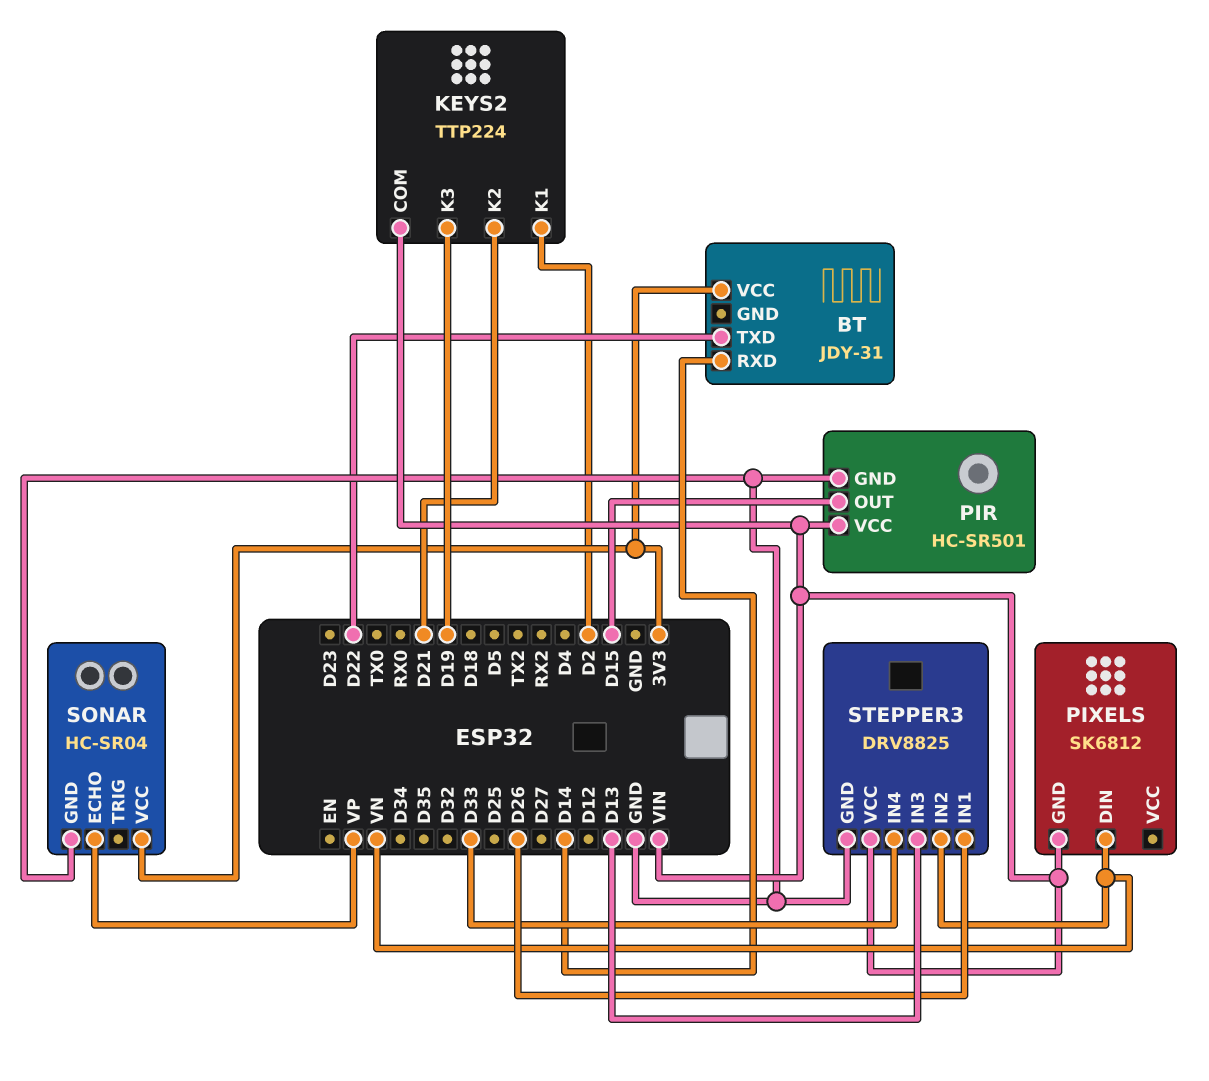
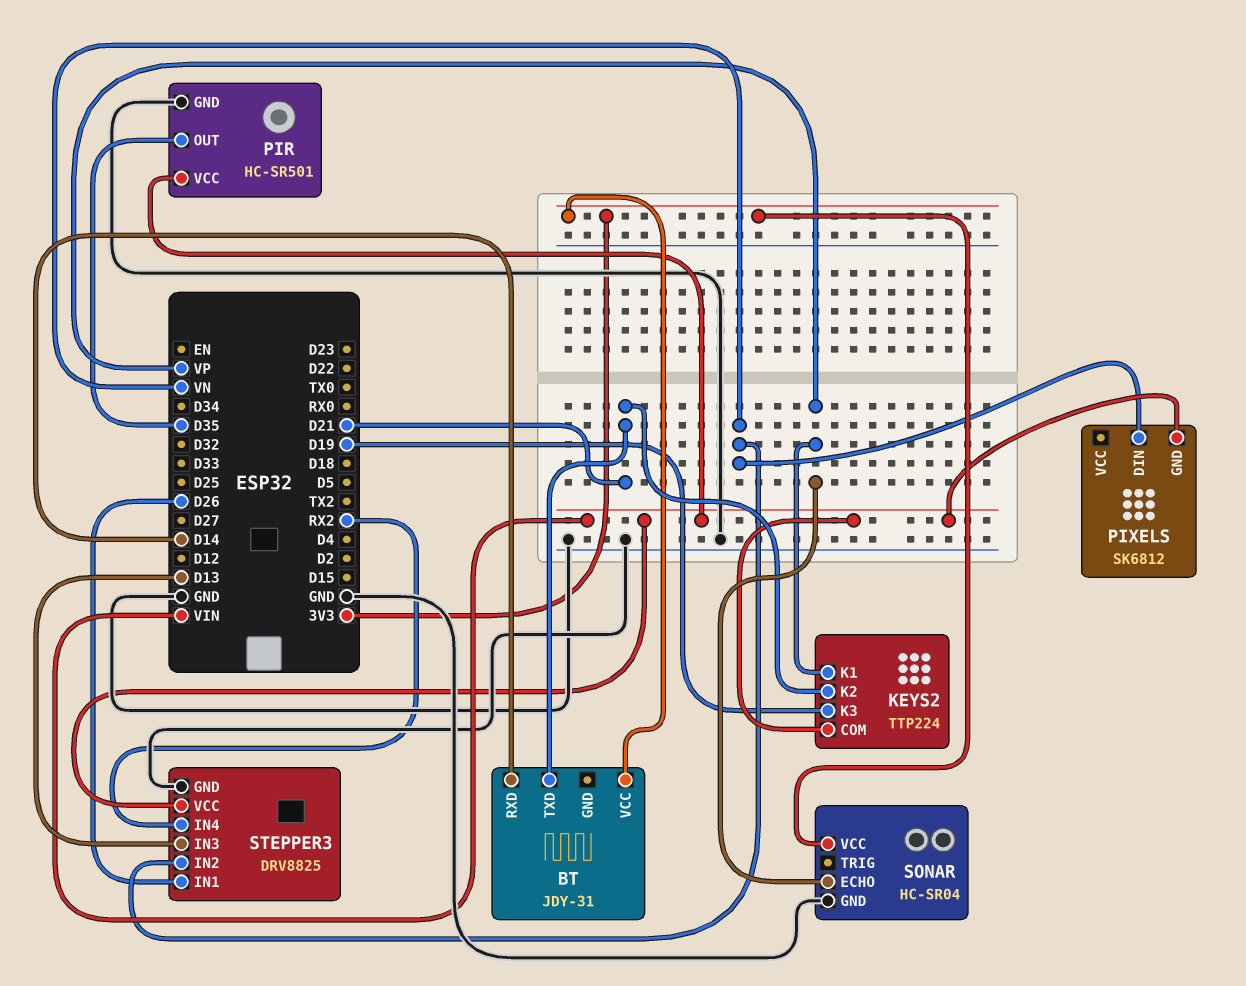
BT pin TXD: D22 -> D21
KEYS2 pin K1: D2 -> VP
PIR pin OUT: D15 -> D35
STEPPER3 pin IN4: D33 -> RX2

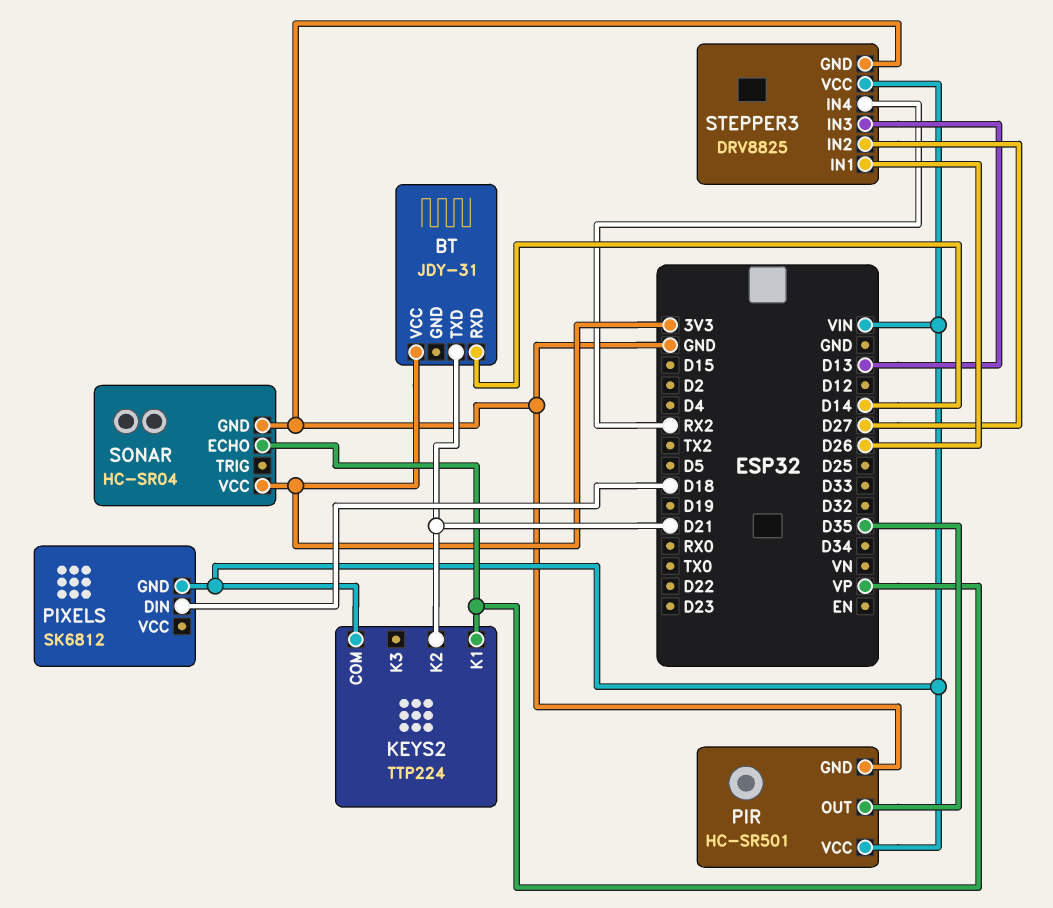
KEYS2 pin K3: D19 -> none
PIXELS pin DIN: VN -> D18
STEPPER3 pin IN2: VN -> D27

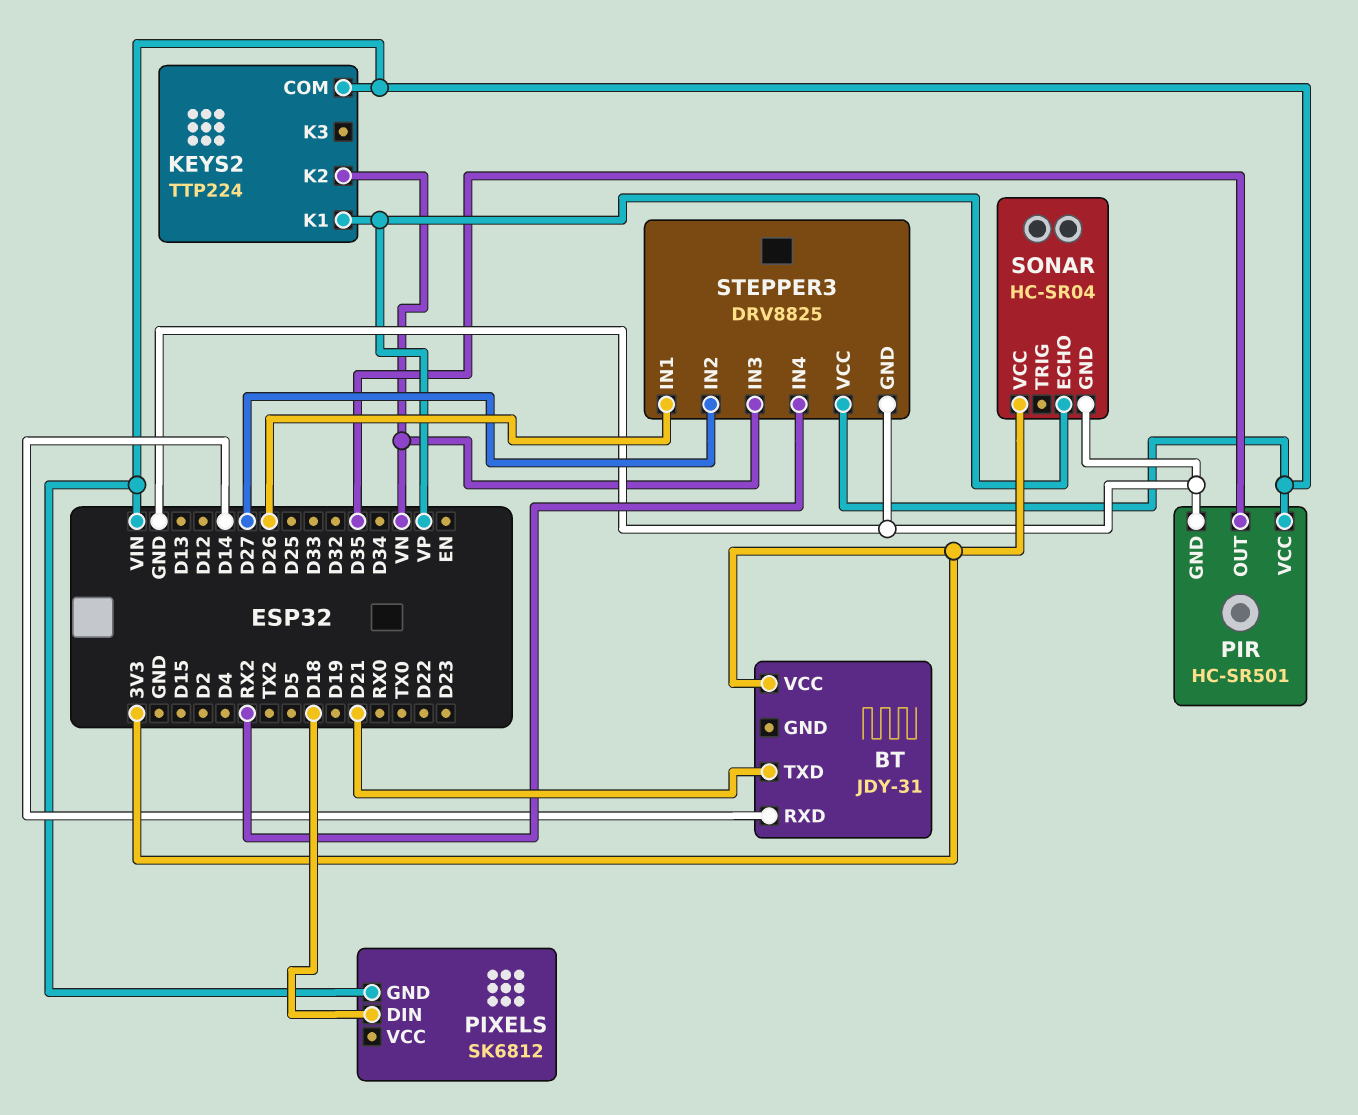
KEYS2 pin K2: D21 -> VN
STEPPER3 pin IN3: D13 -> VN

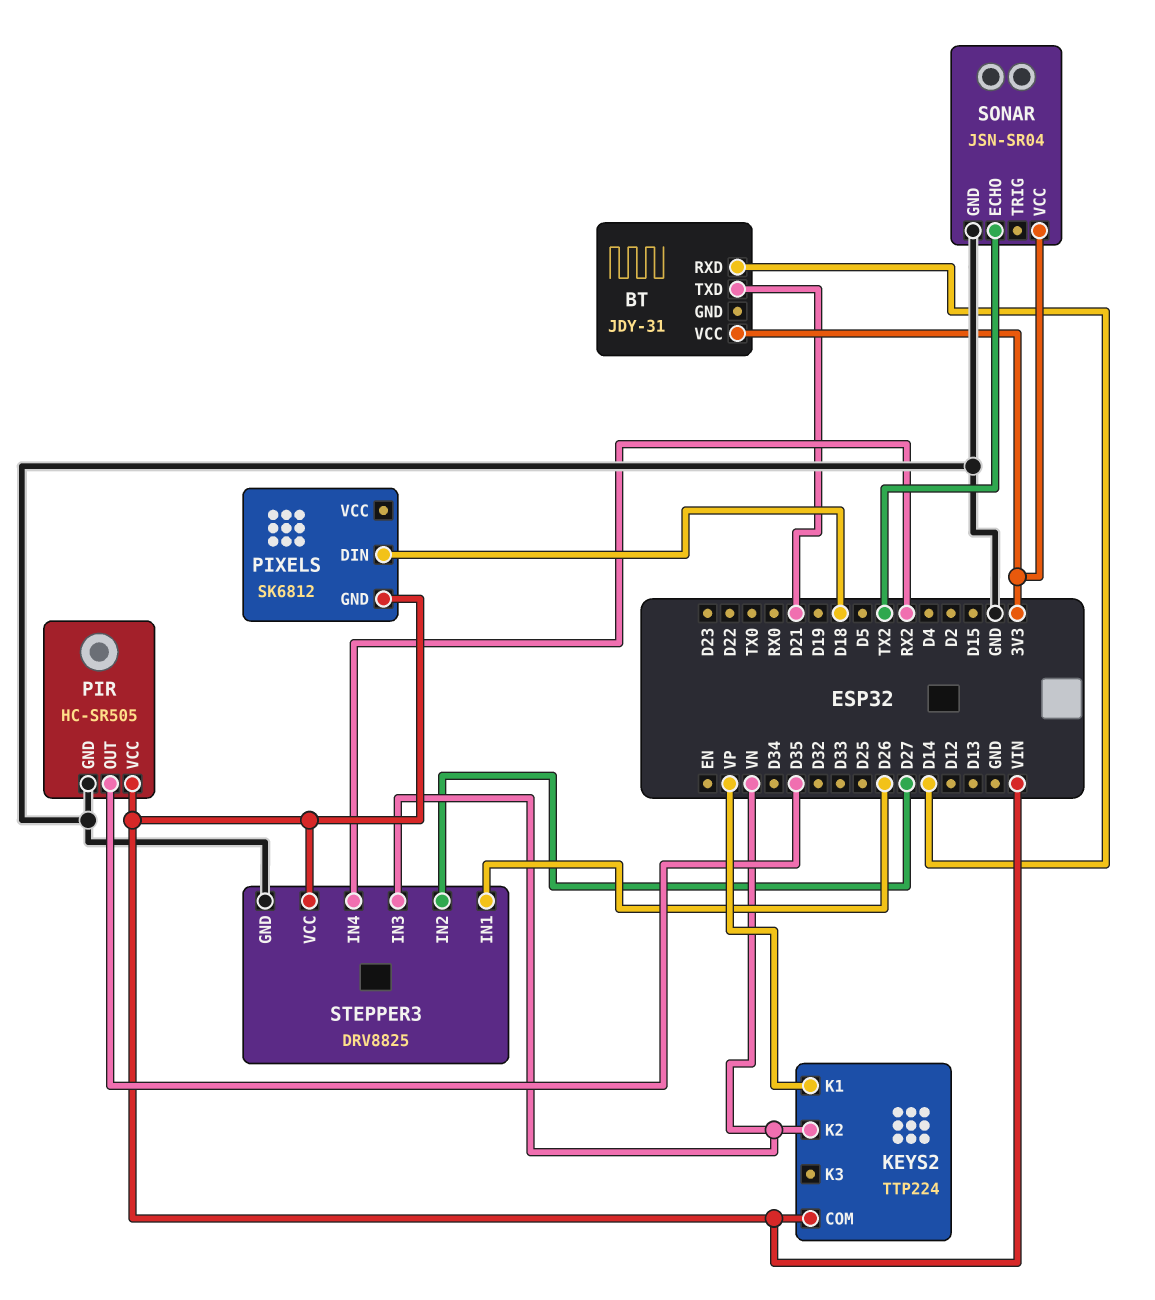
PIR: HC-SR501 -> HC-SR505
SONAR: HC-SR04 -> JSN-SR04
SONAR pin ECHO: VP -> TX2

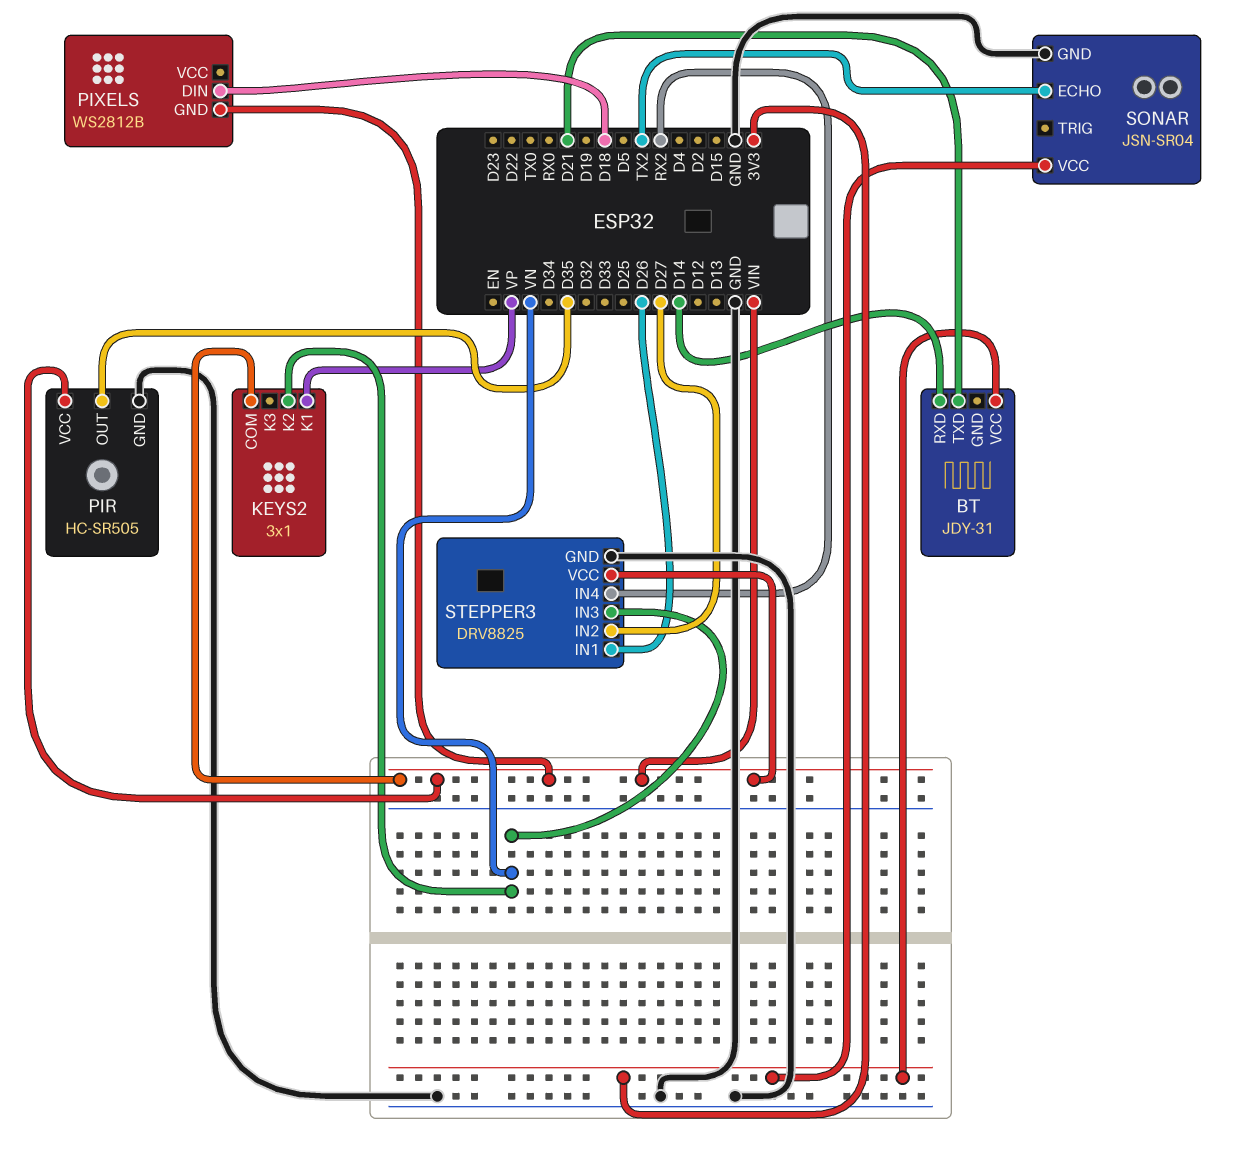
KEYS2: TTP224 -> 3x1
PIXELS: SK6812 -> WS2812B

